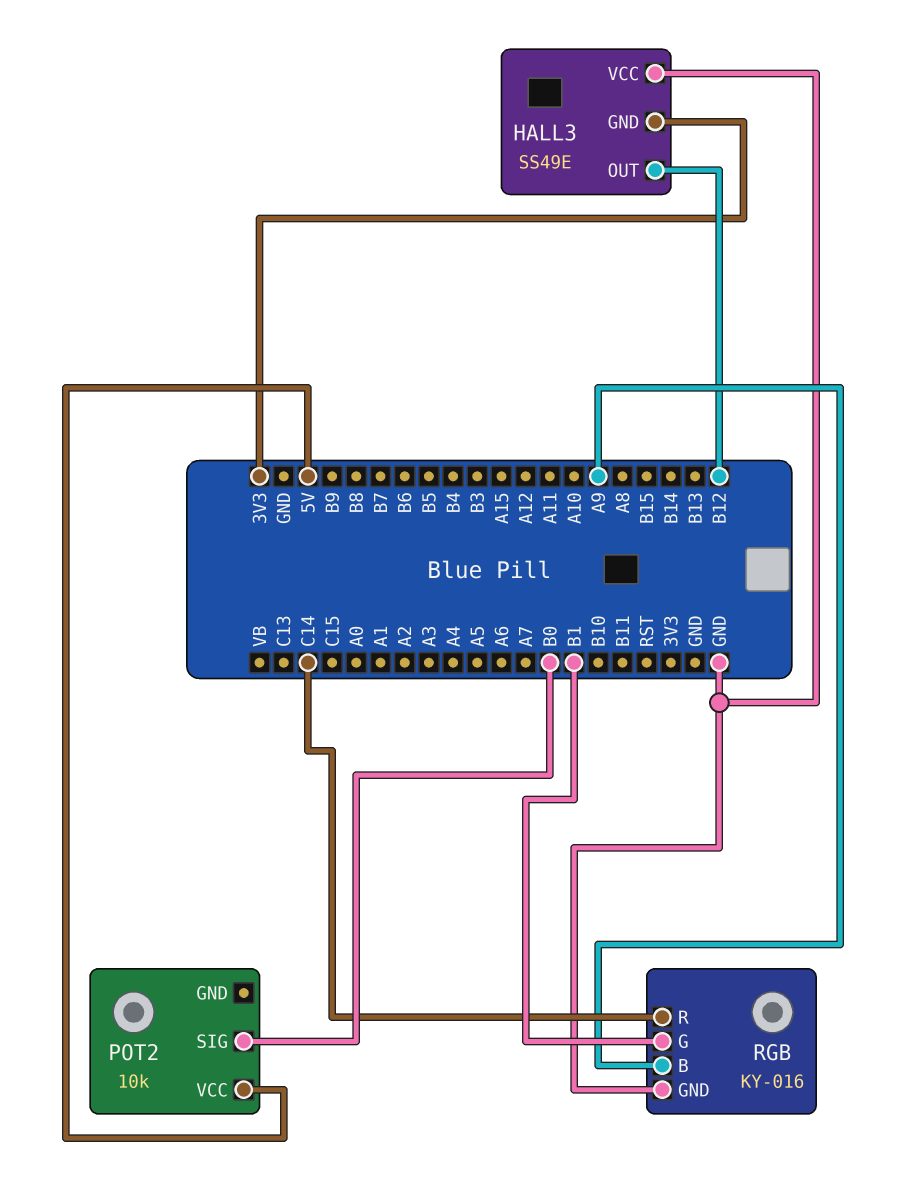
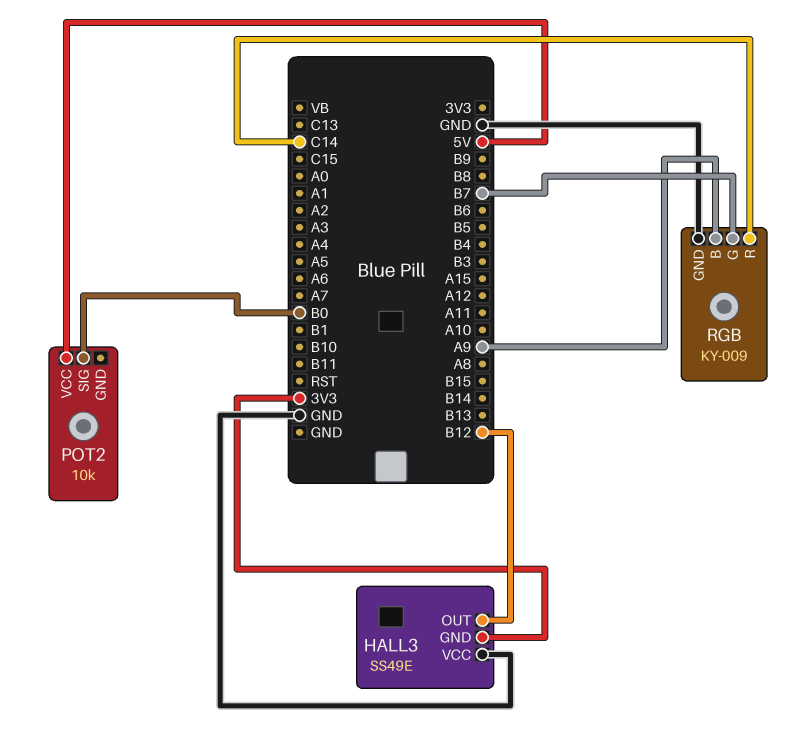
RGB: KY-016 -> KY-009
RGB pin G: B1 -> B7

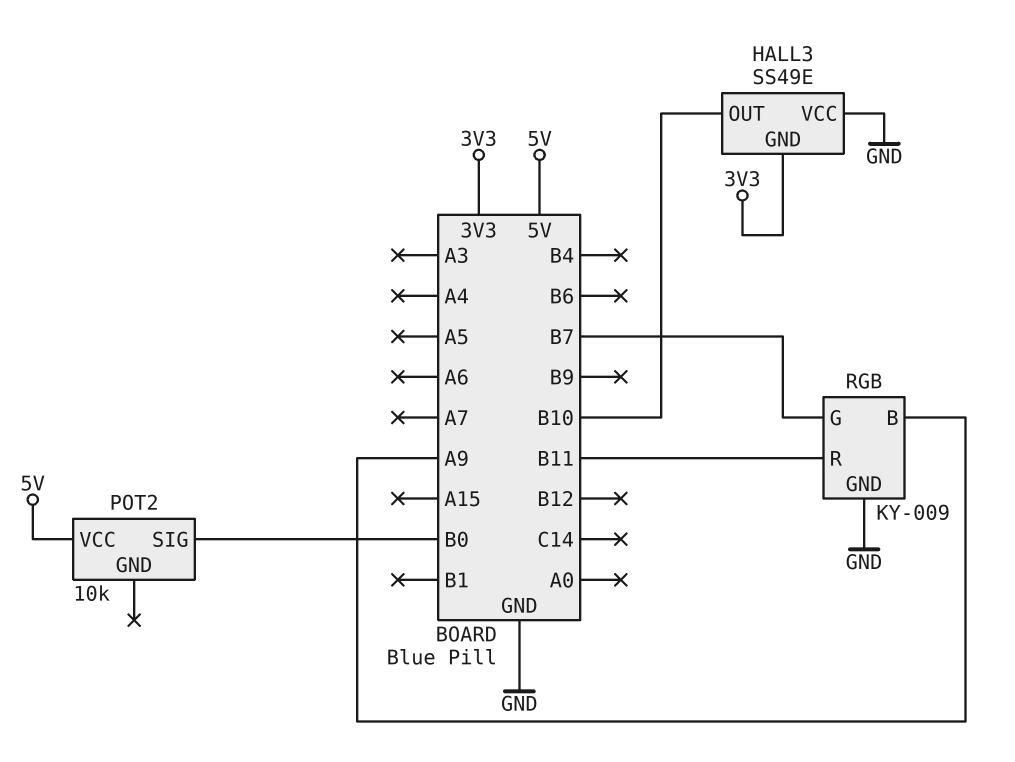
HALL3 pin OUT: B12 -> B10
RGB pin R: C14 -> B11

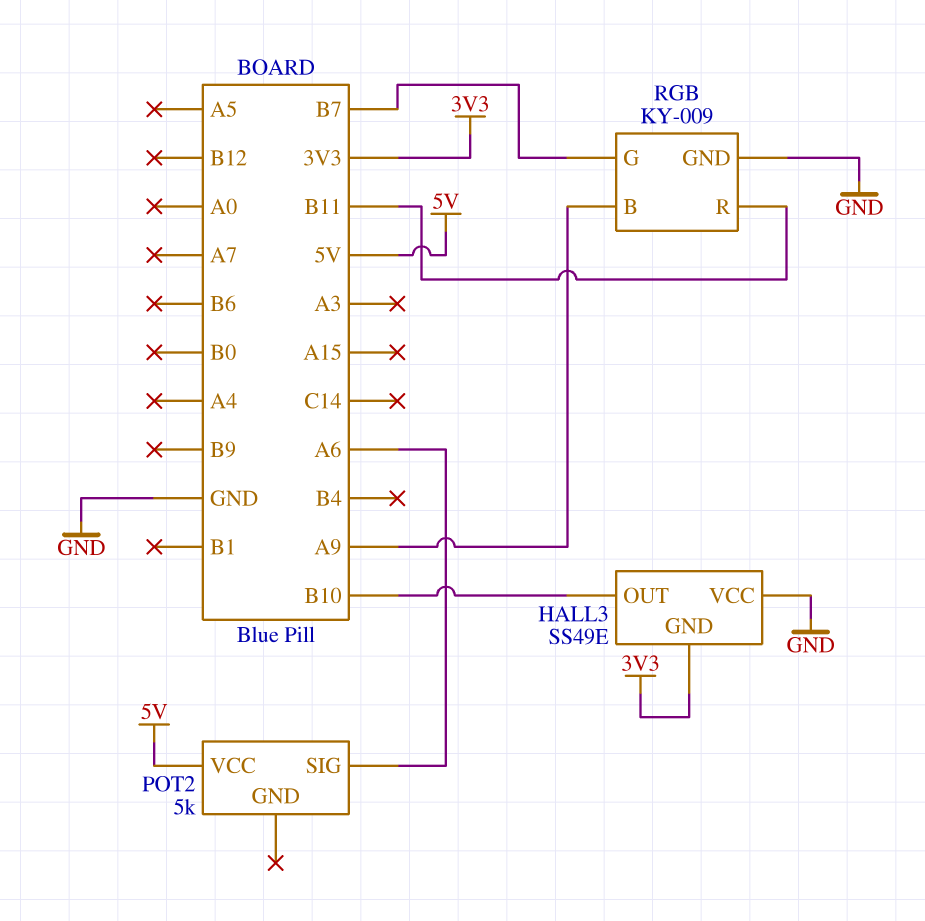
POT2: 10k -> 5k
POT2 pin SIG: B0 -> A6

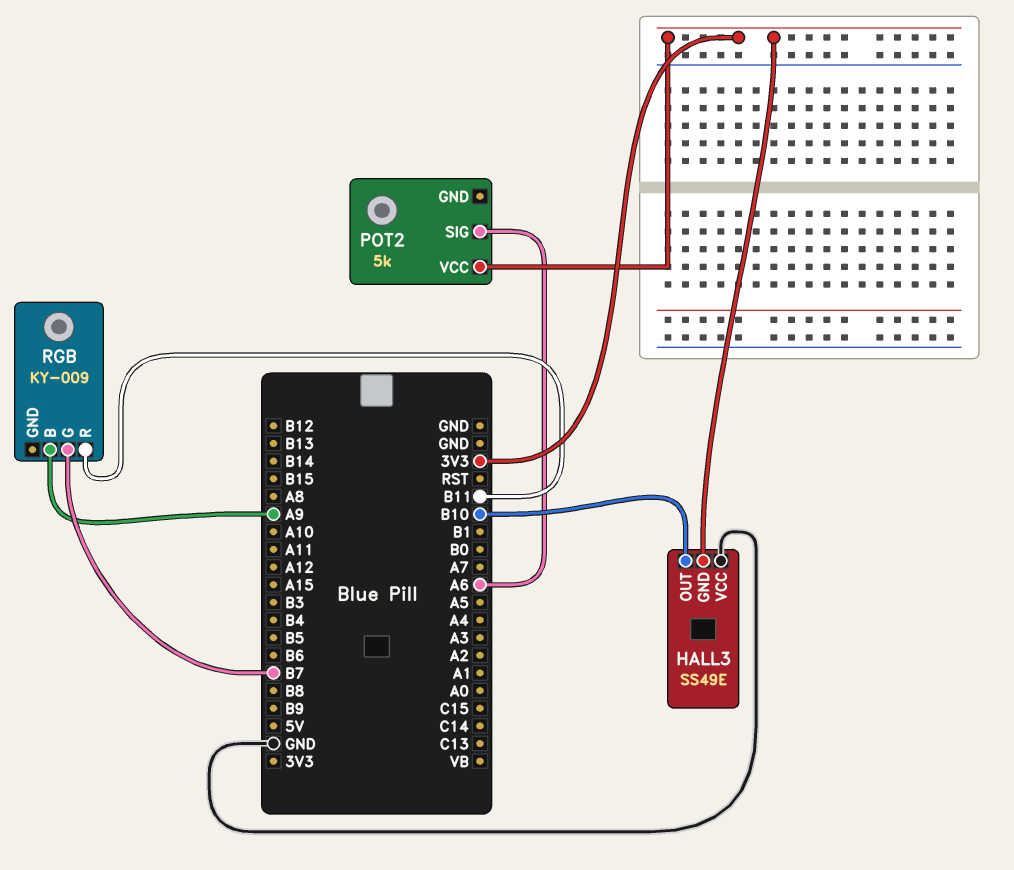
POT2 pin VCC: 5V -> 3V3
RGB pin GND: GND -> none

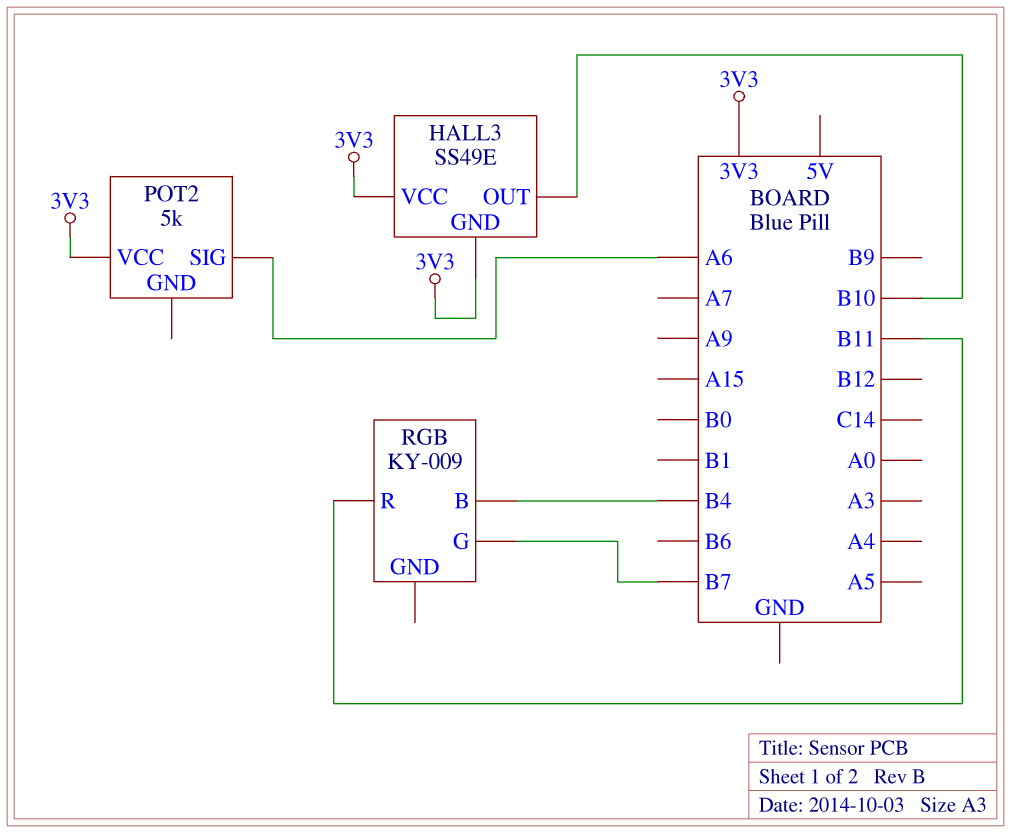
HALL3 pin VCC: GND -> 3V3
RGB pin B: A9 -> B4

